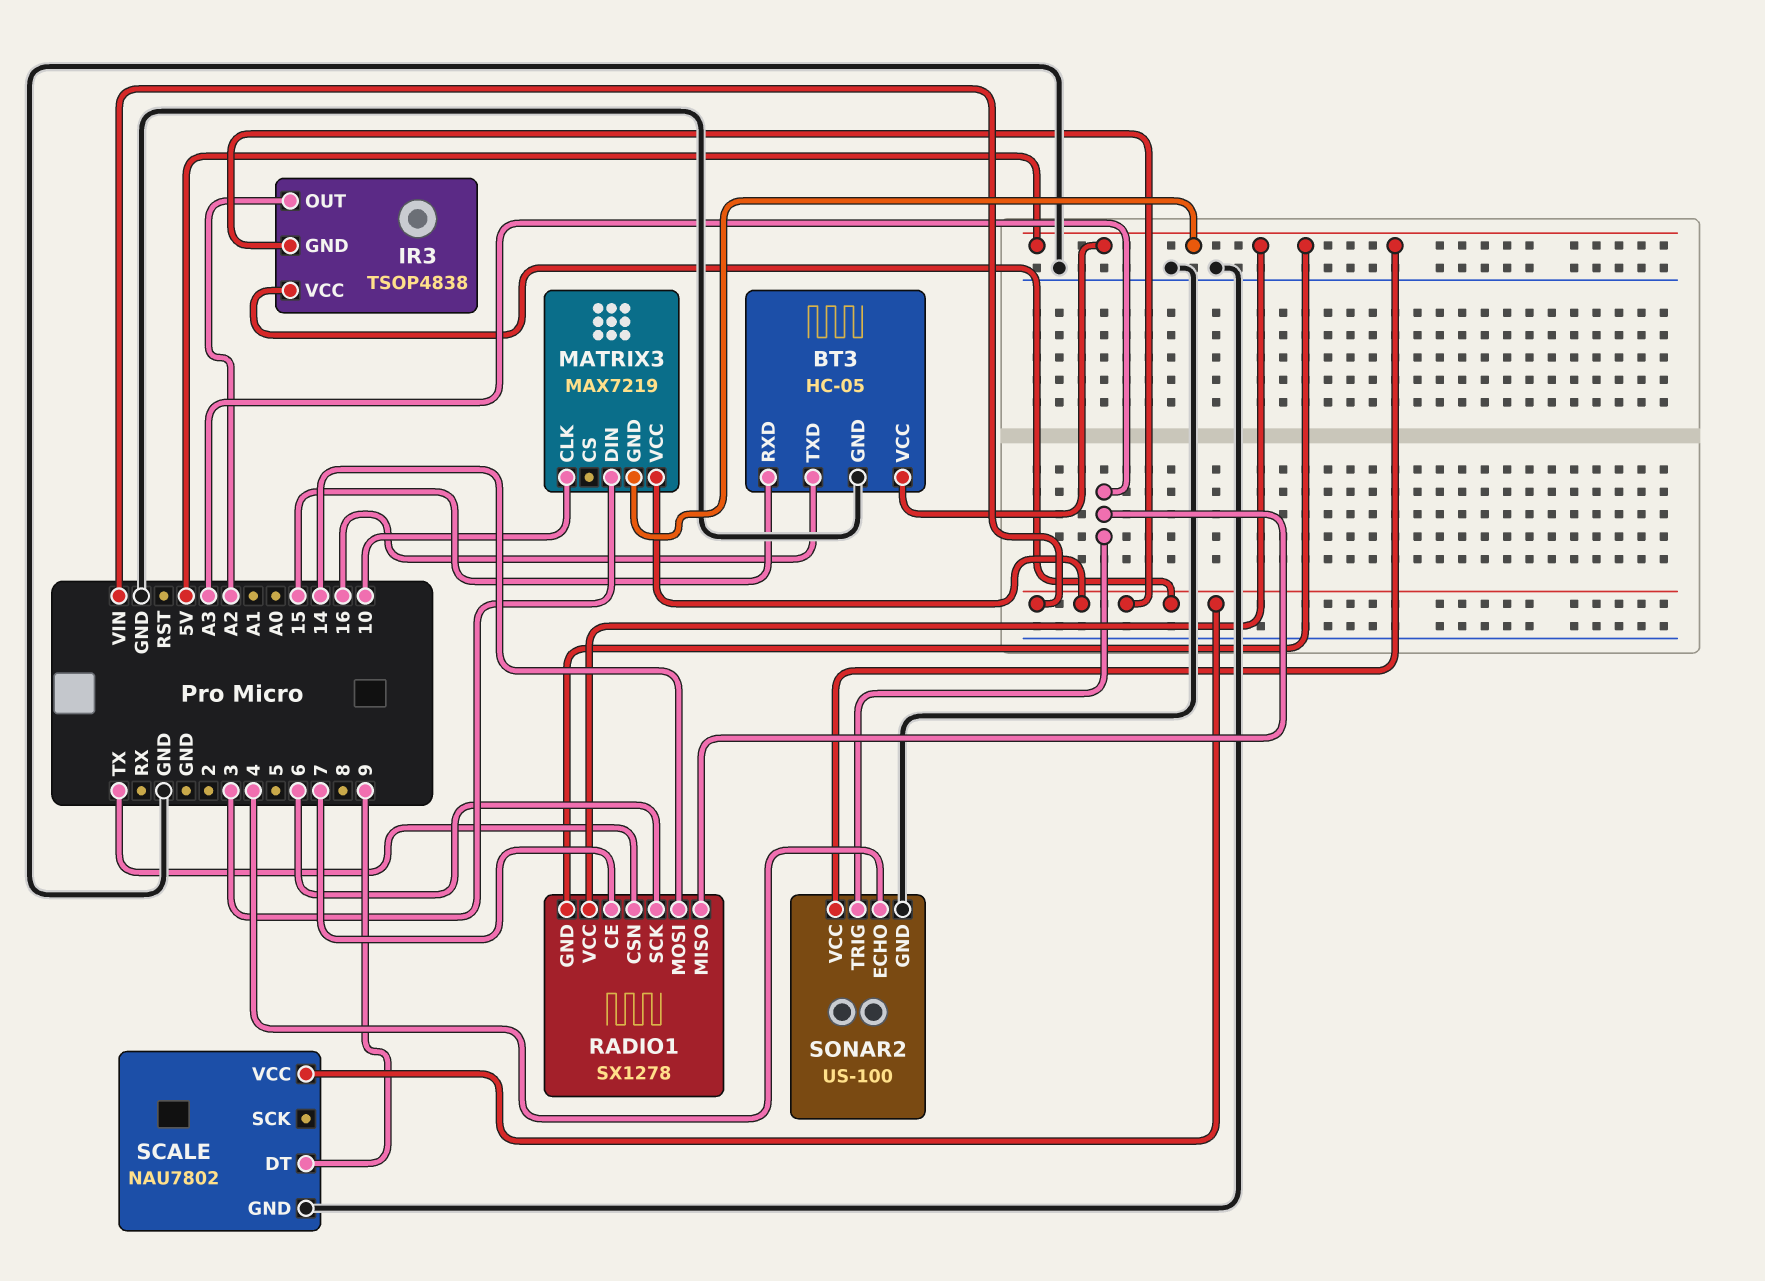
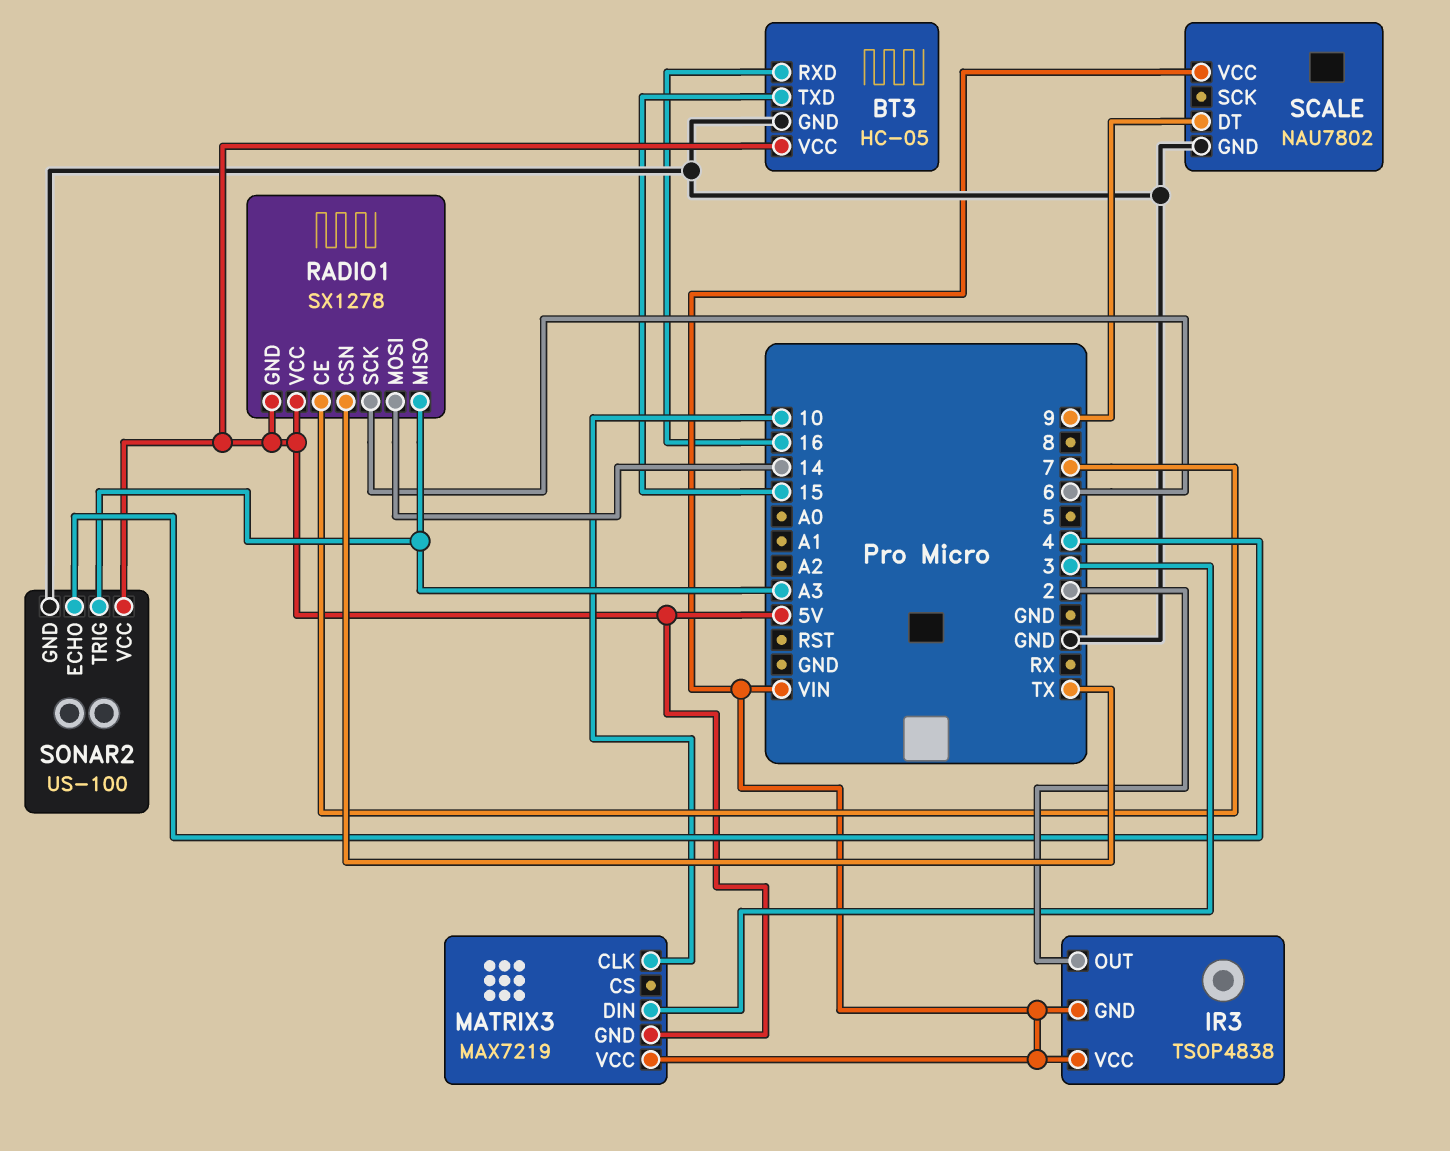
BT3 pin RXD: 15 -> 16
BT3 pin TXD: 16 -> 15
IR3 pin OUT: A2 -> 2

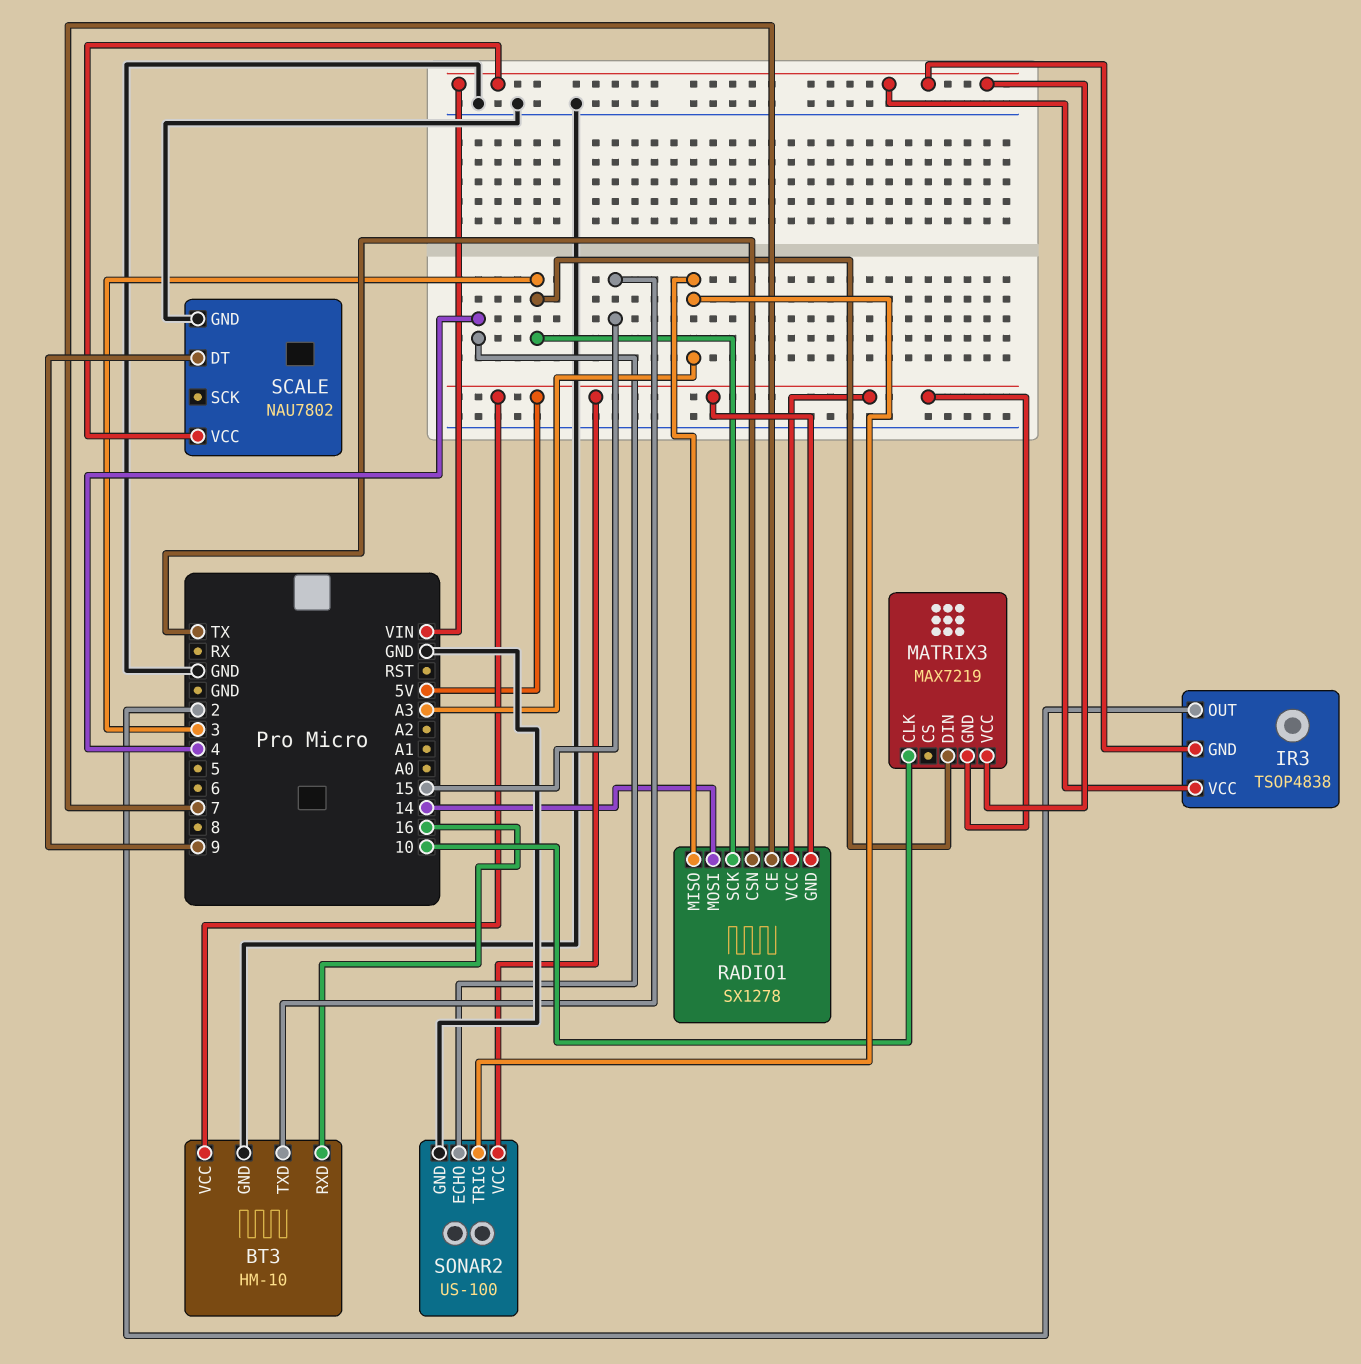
BT3: HC-05 -> HM-10
RADIO1 pin SCK: 6 -> 3

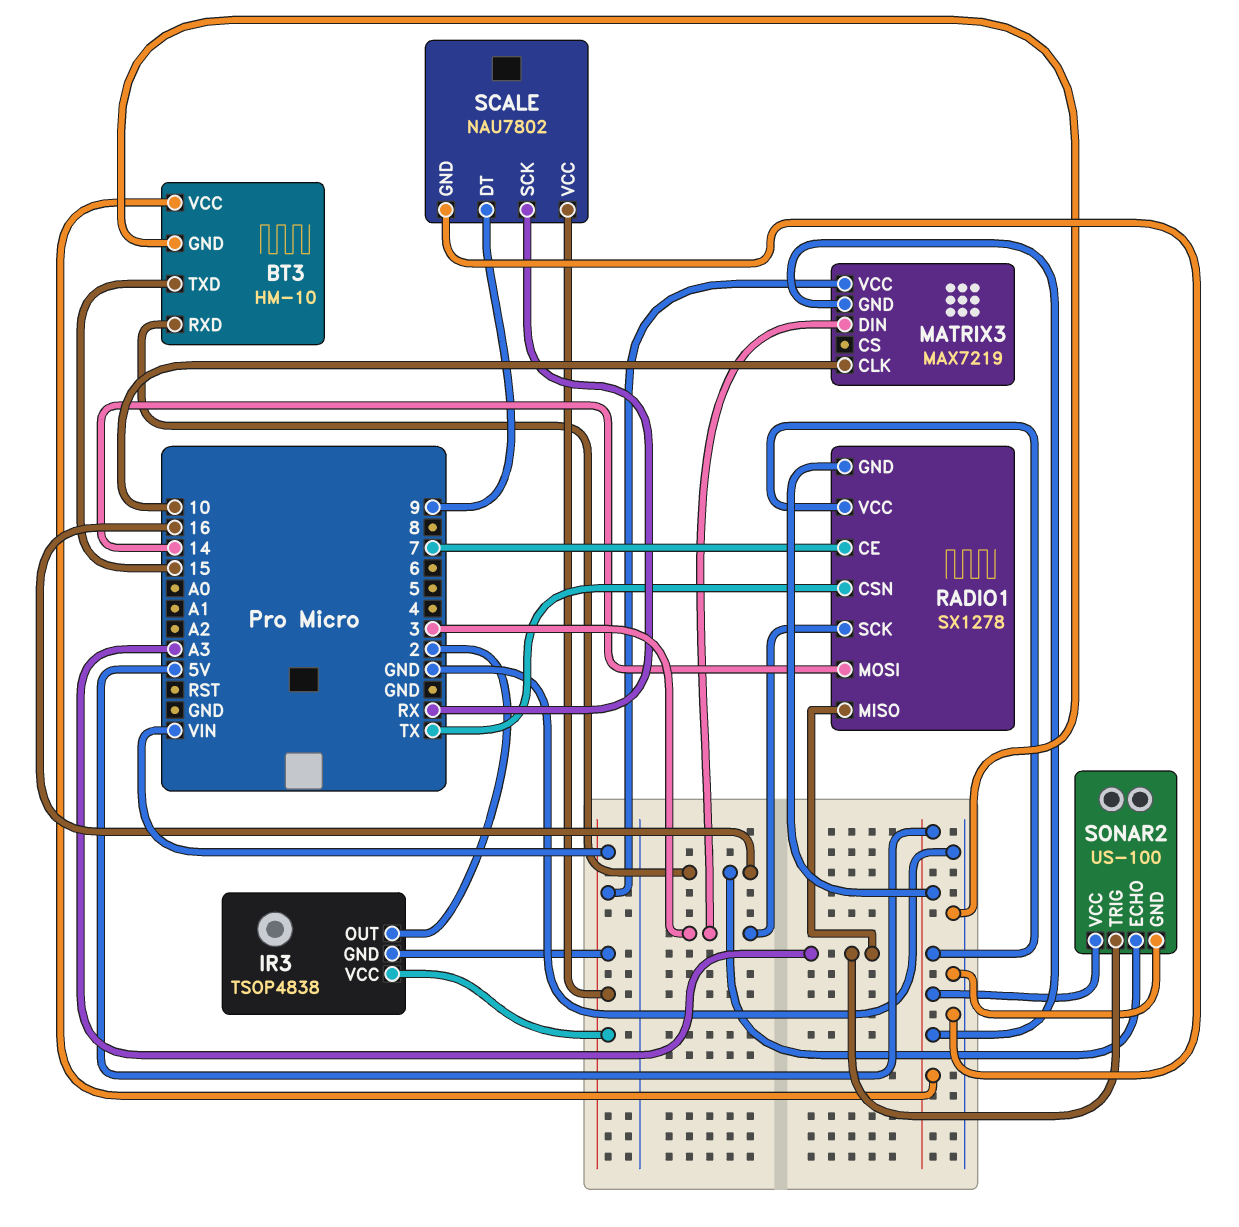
SCALE pin SCK: none -> RX
SONAR2 pin ECHO: 4 -> 16

